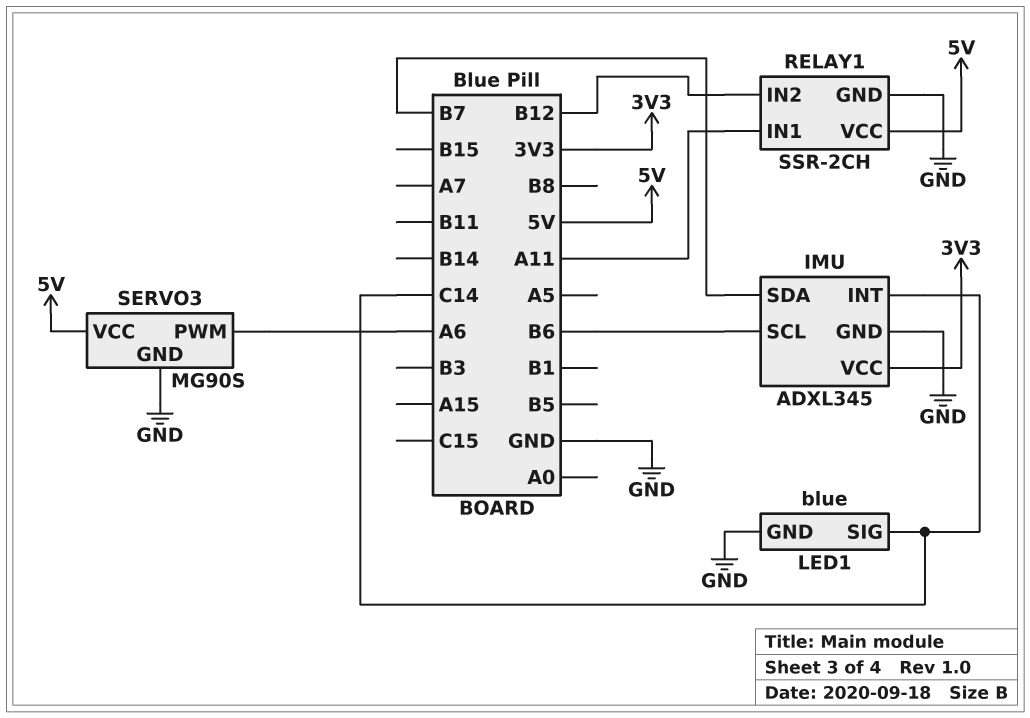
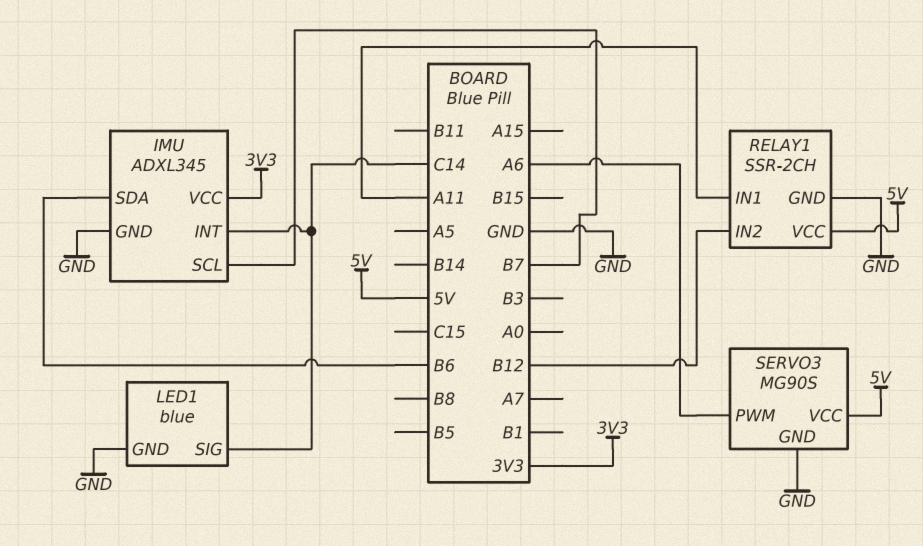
IMU pin SCL: B6 -> B7
IMU pin SDA: B7 -> B6

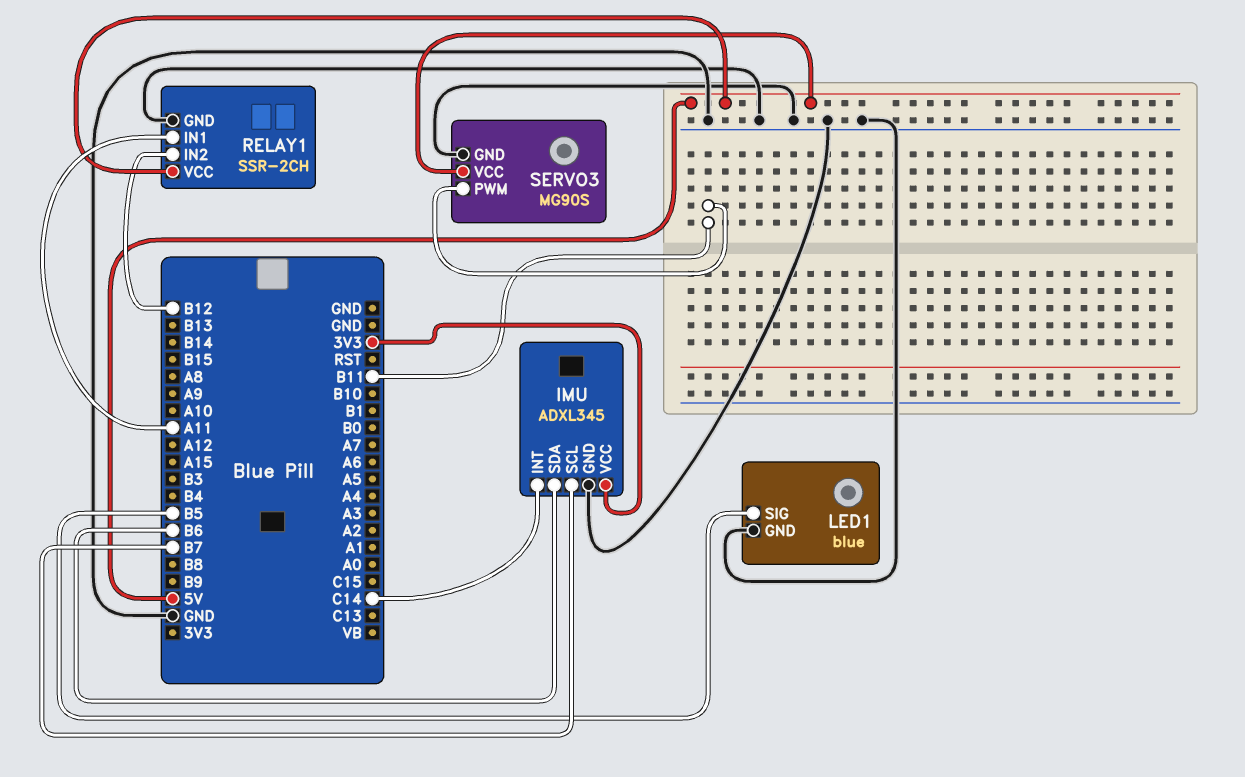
LED1 pin SIG: C14 -> B5
SERVO3 pin PWM: A6 -> B11

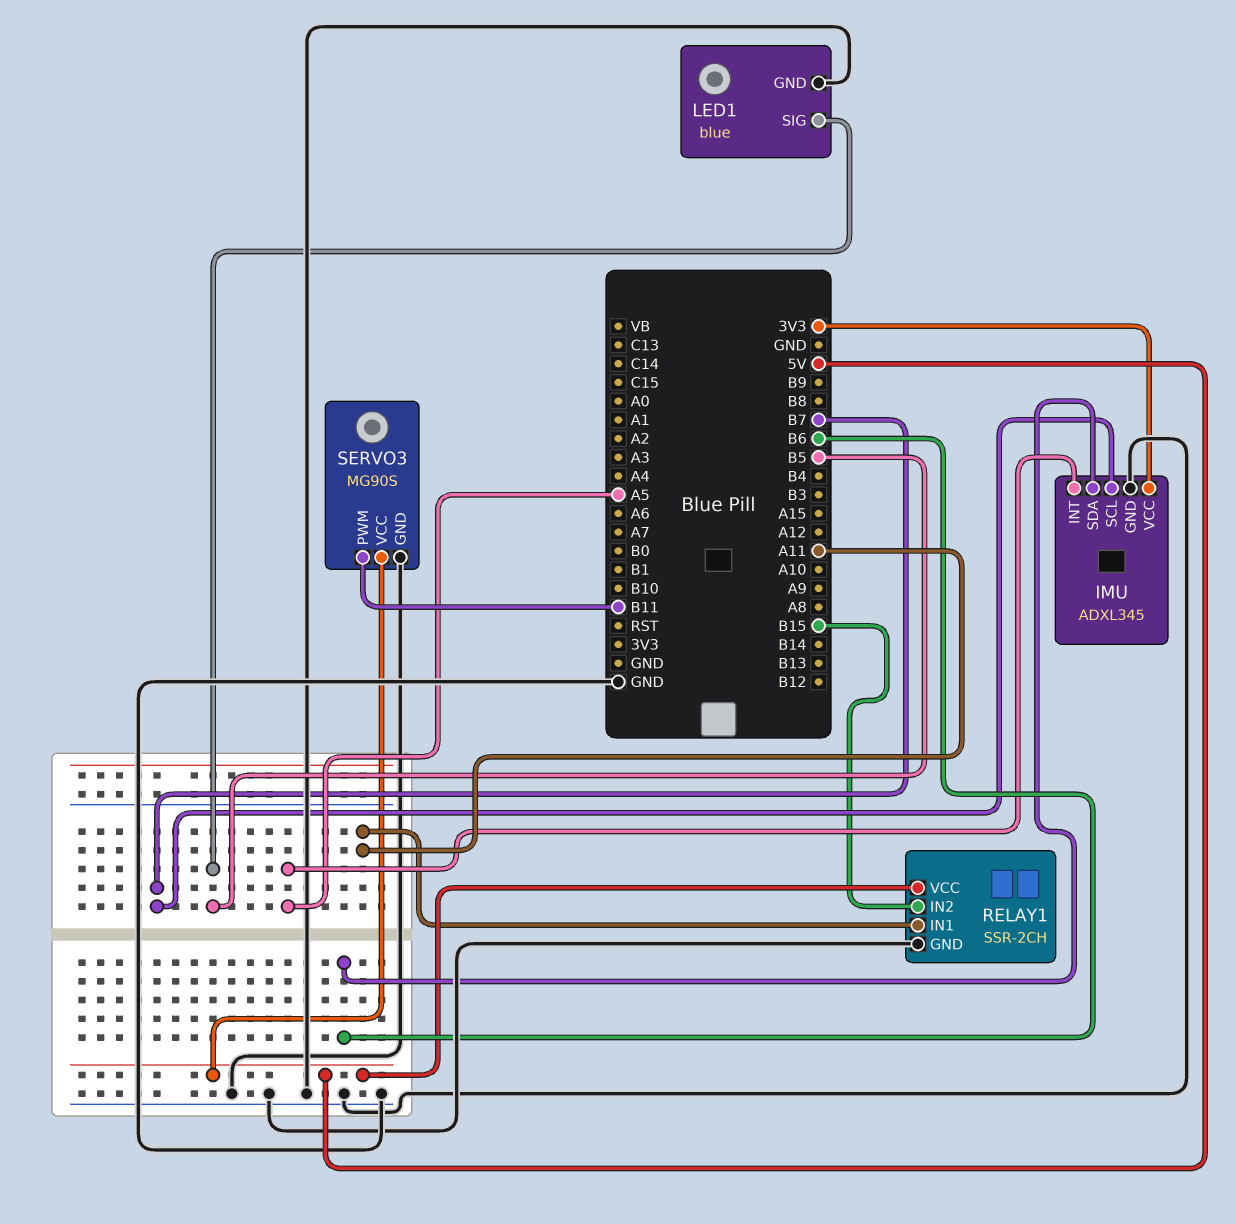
IMU pin INT: C14 -> A5
RELAY1 pin IN2: B12 -> B15

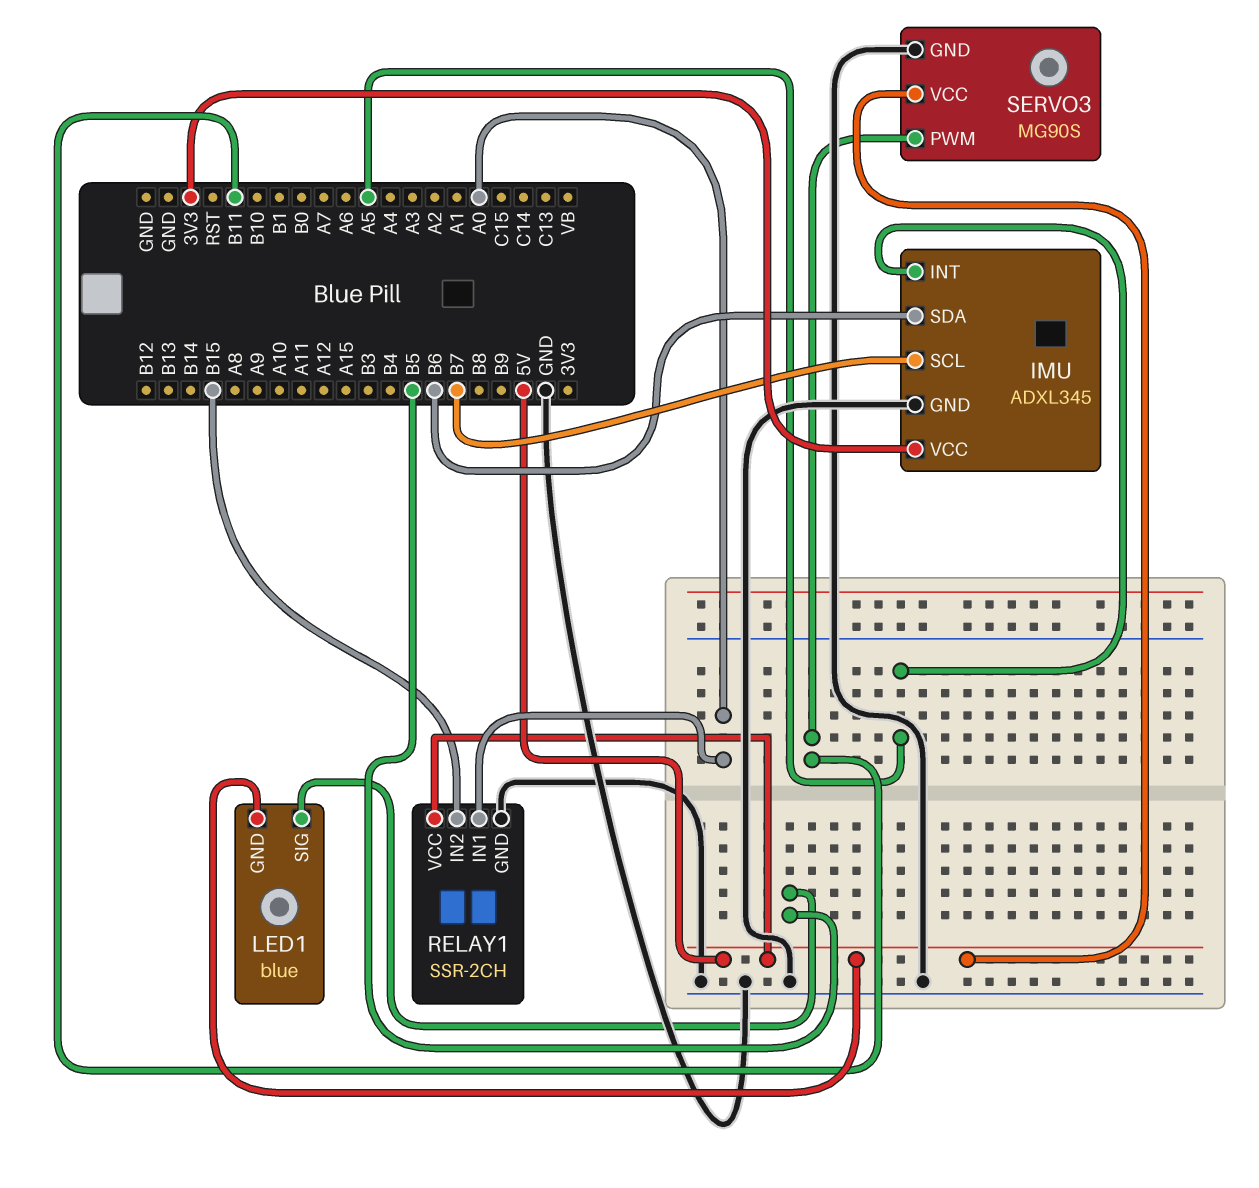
LED1 pin GND: GND -> 5V
RELAY1 pin IN1: A11 -> A0

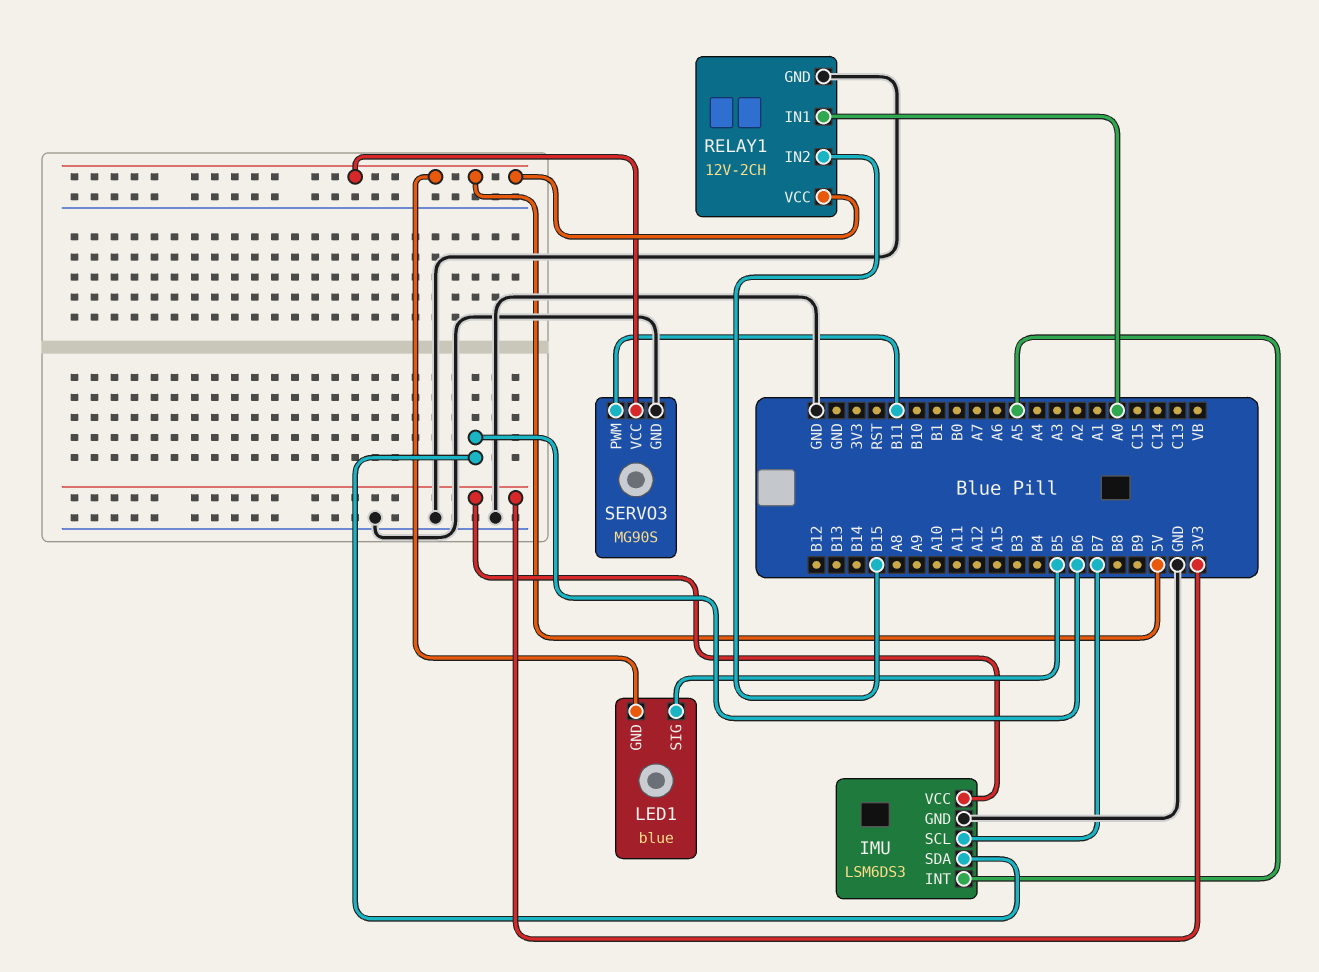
IMU: ADXL345 -> LSM6DS3
RELAY1: SSR-2CH -> 12V-2CH

